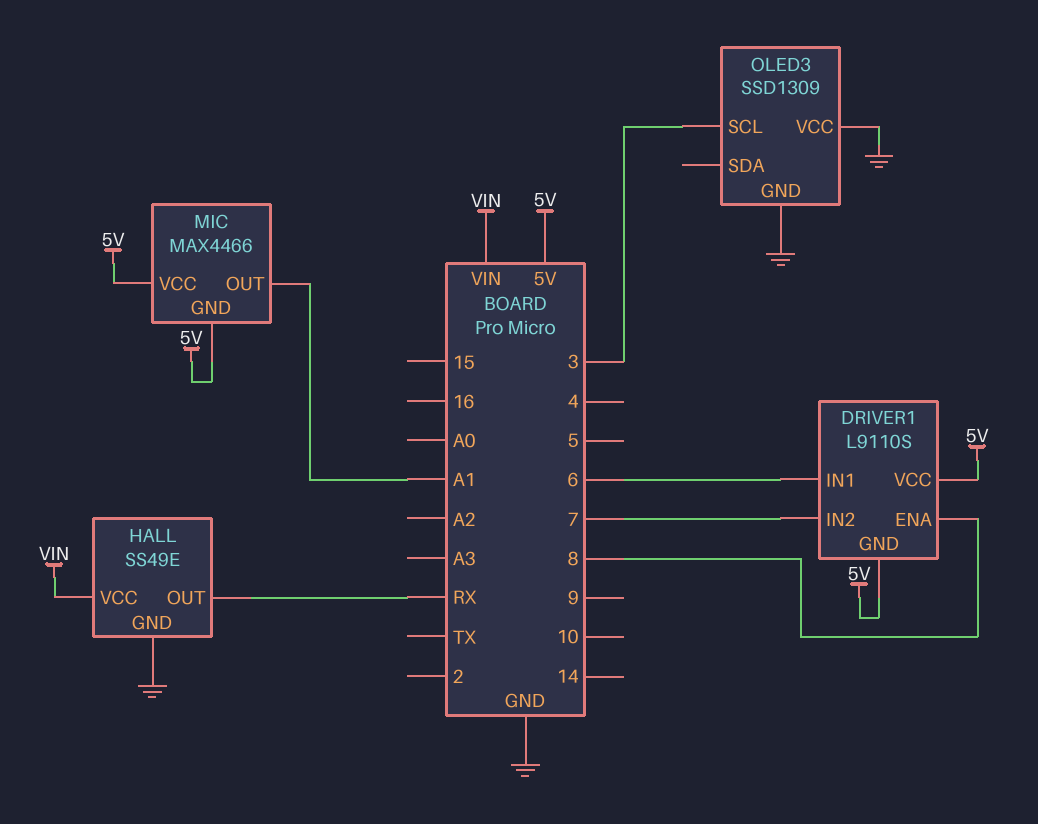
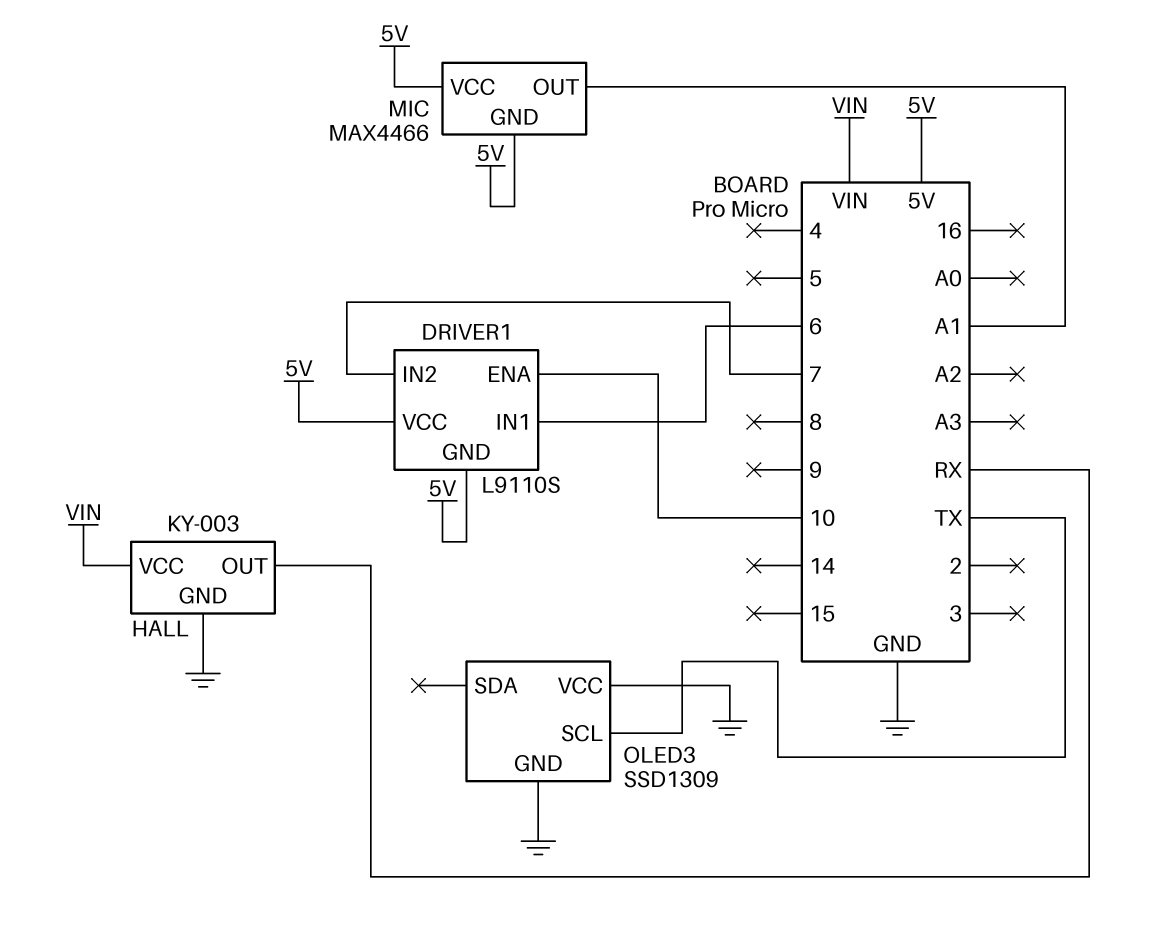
DRIVER1 pin ENA: 8 -> 10
HALL: SS49E -> KY-003
OLED3 pin SCL: 3 -> TX

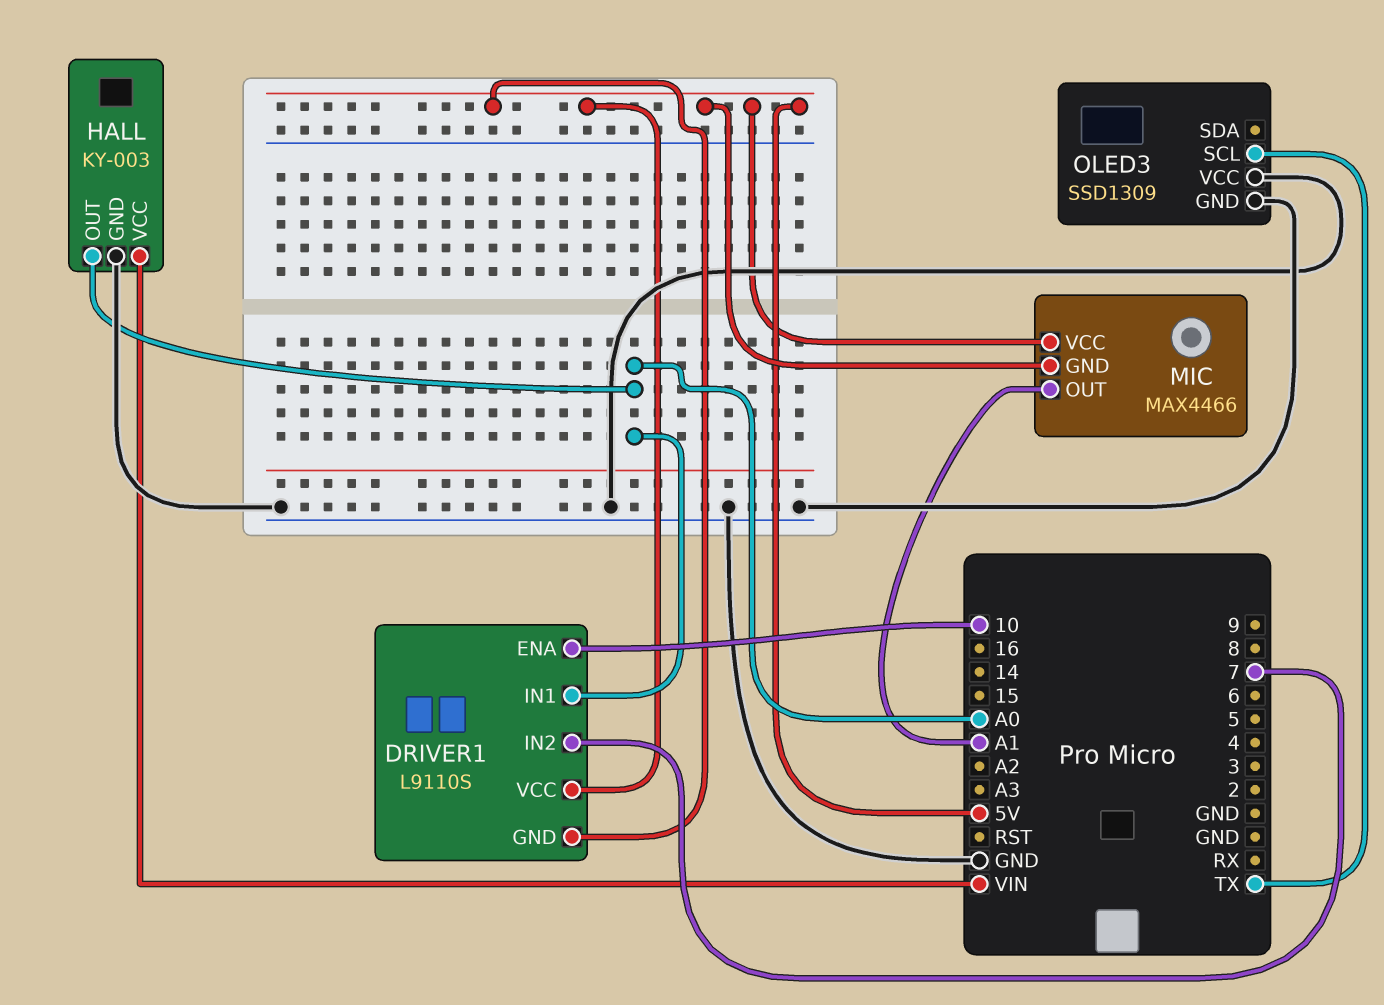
DRIVER1 pin IN1: 6 -> A0
HALL pin OUT: RX -> A0

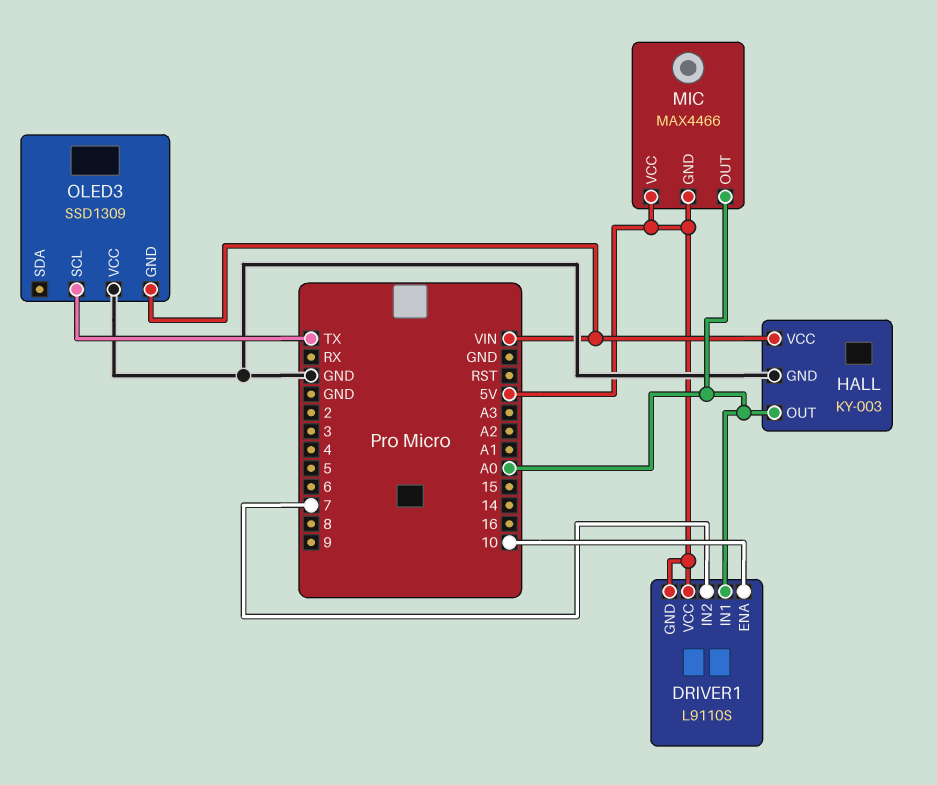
MIC pin OUT: A1 -> A0
OLED3 pin GND: GND -> VIN

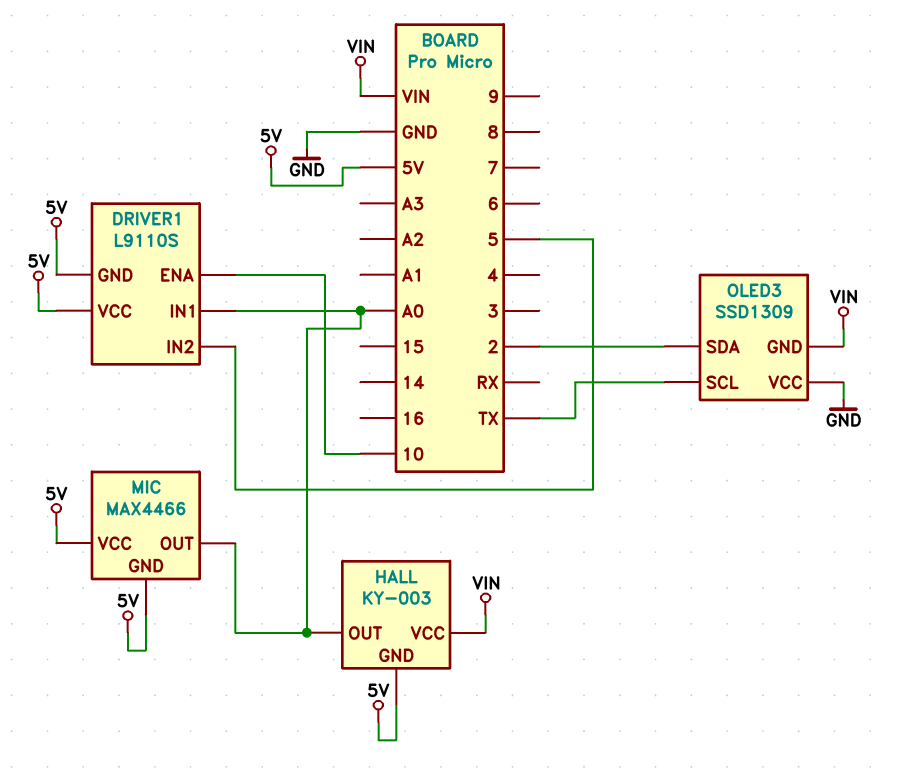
DRIVER1 pin IN2: 7 -> 5
HALL pin GND: GND -> 5V
OLED3 pin SDA: none -> 2

